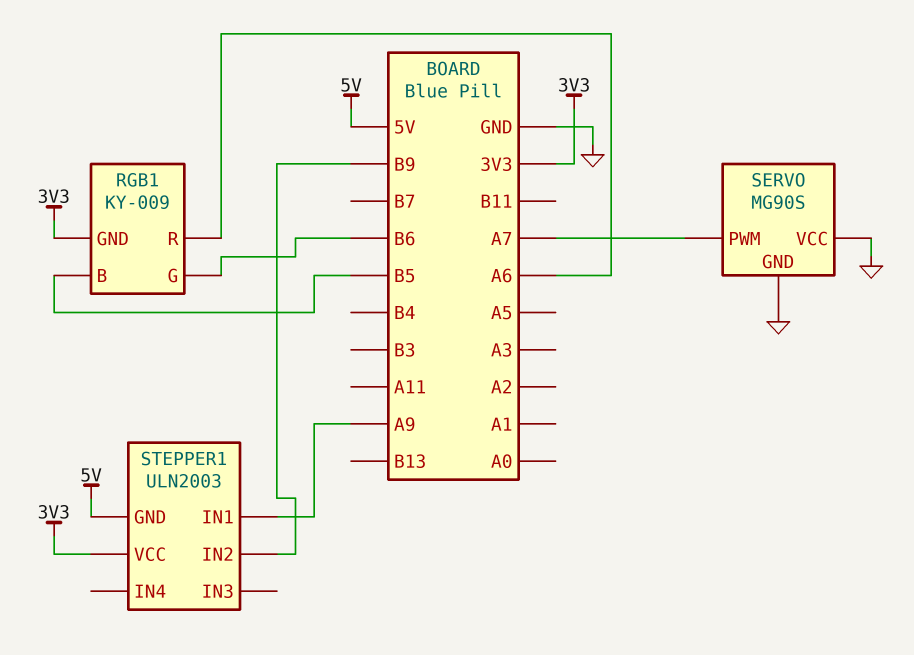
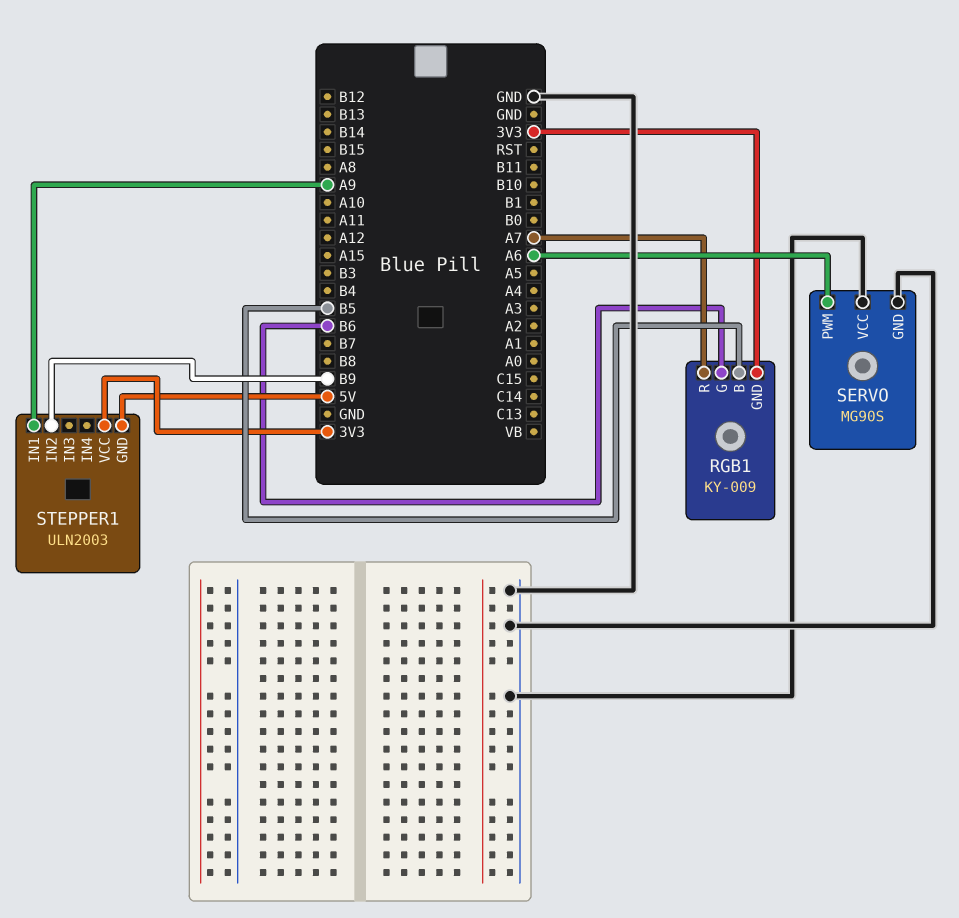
RGB1 pin R: A6 -> A7
SERVO pin PWM: A7 -> A6

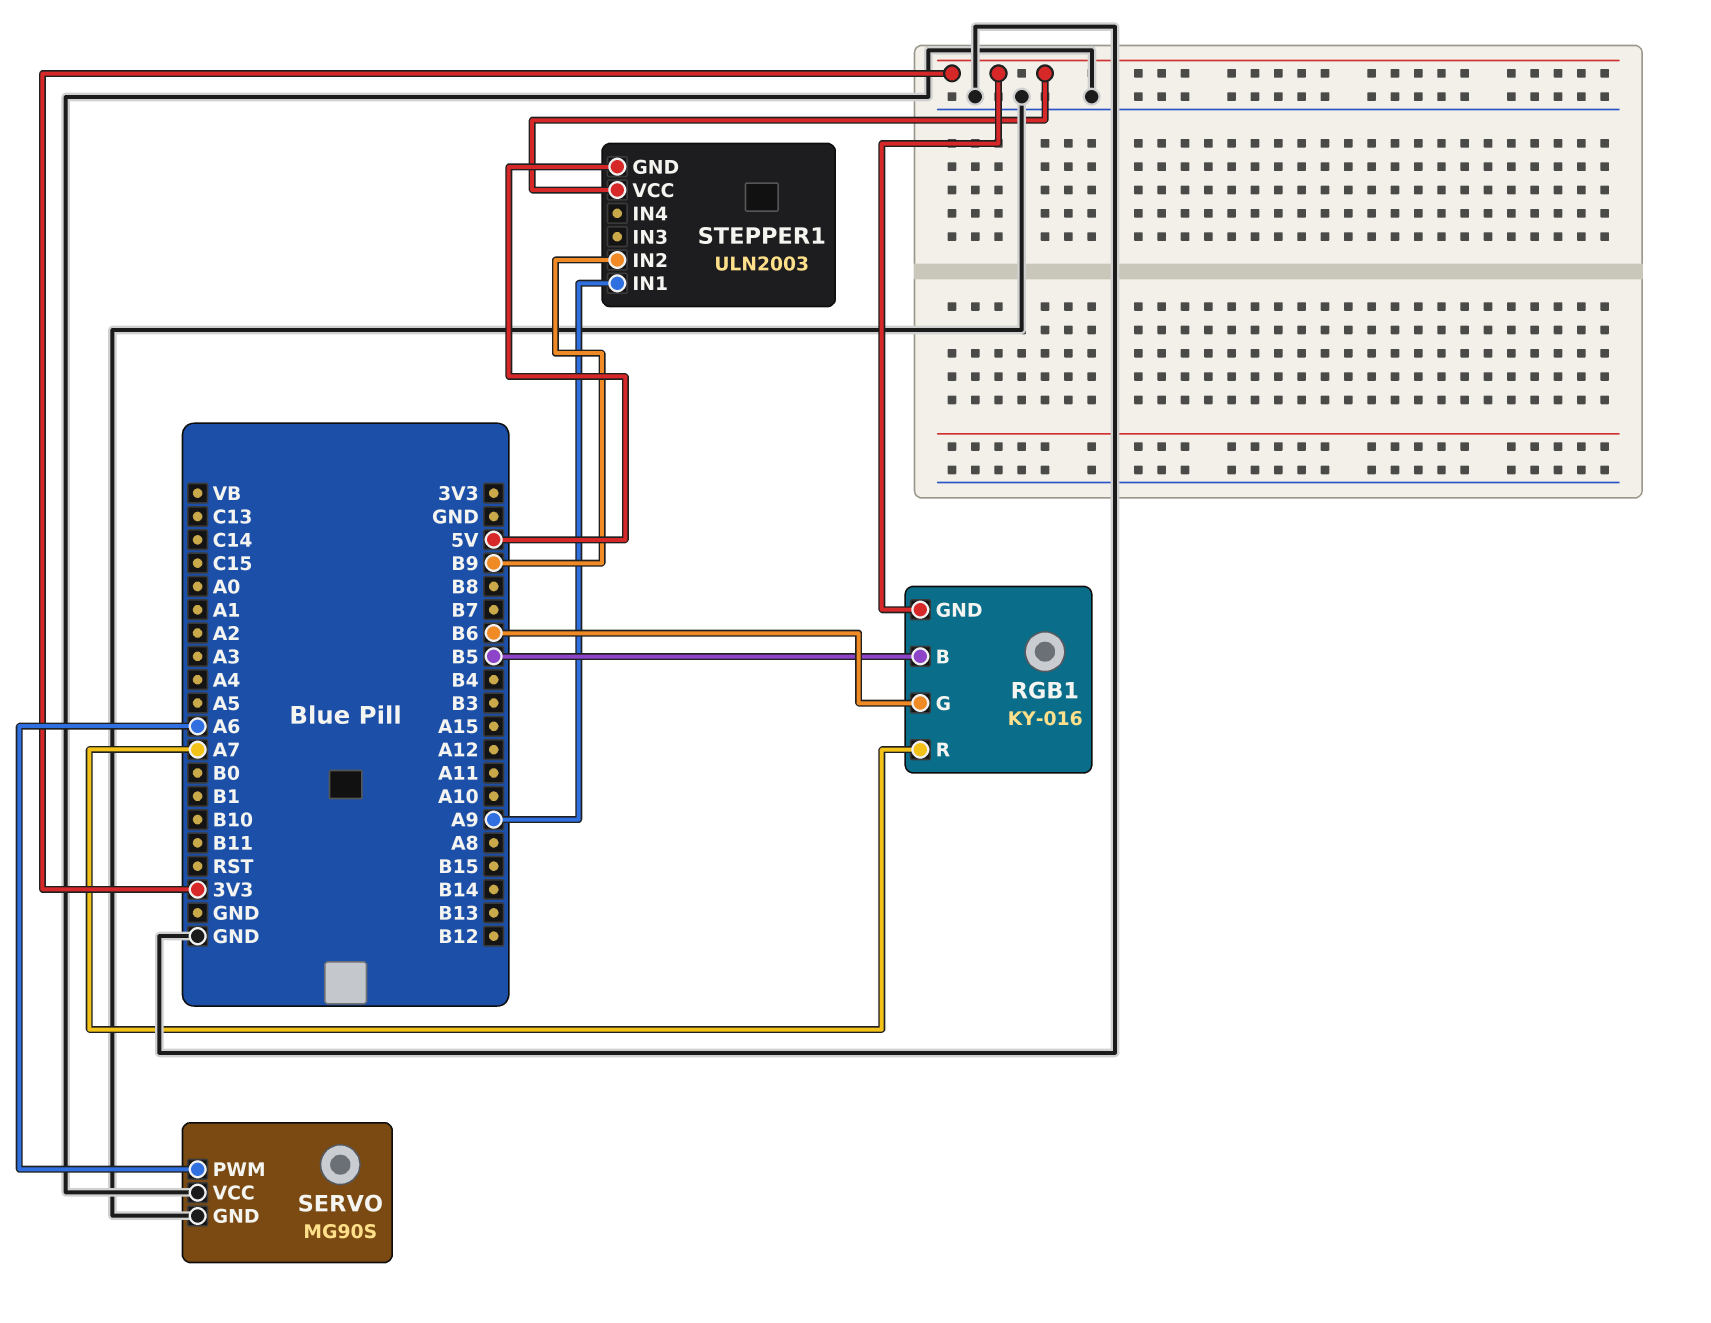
RGB1: KY-009 -> KY-016

